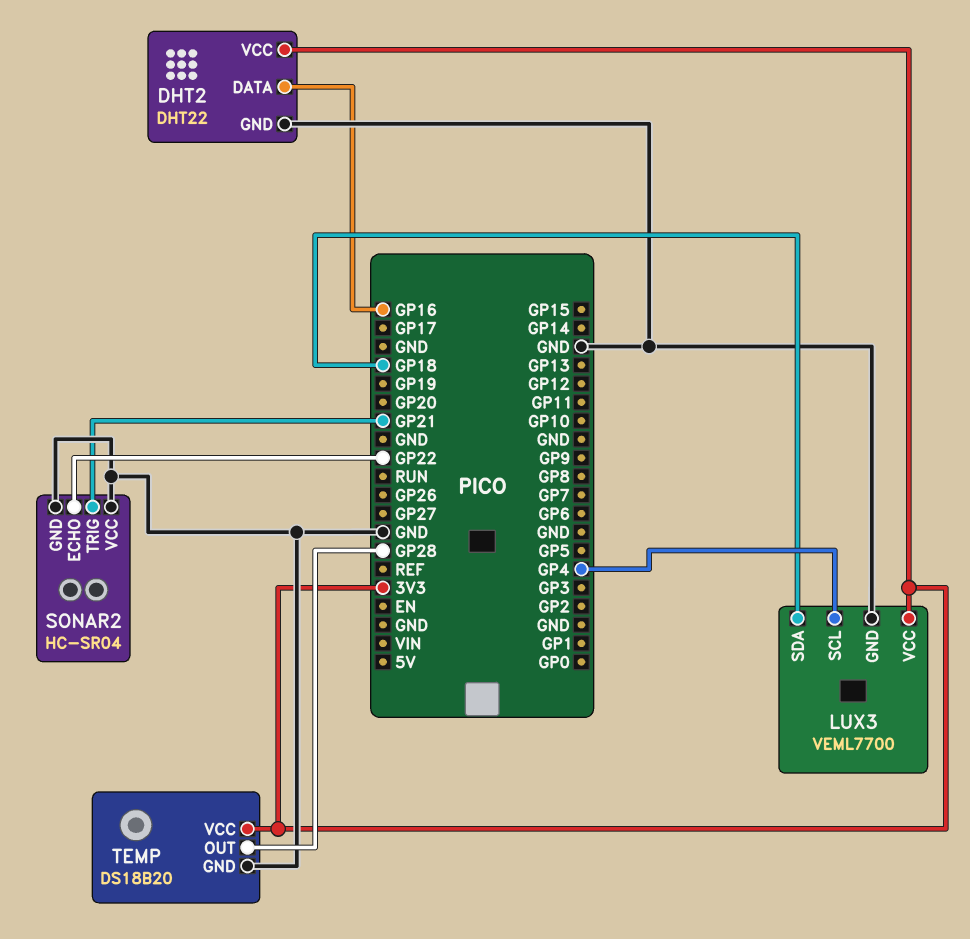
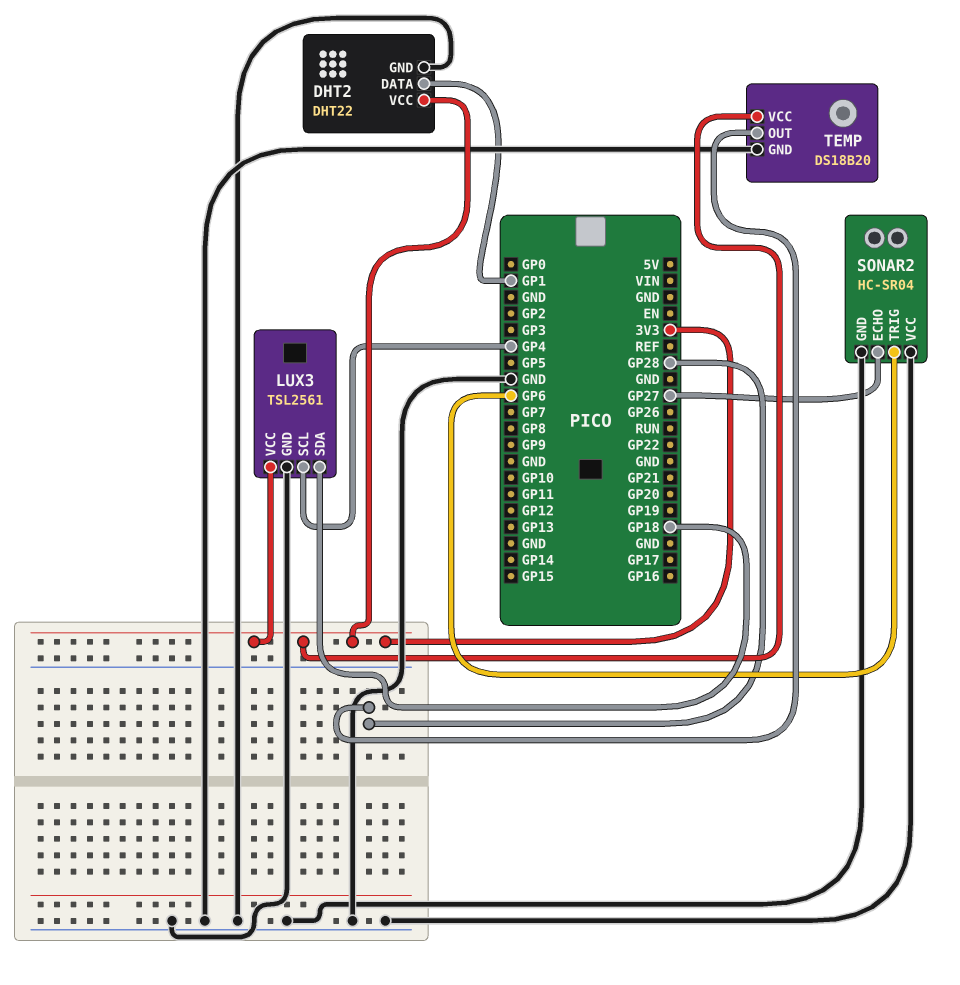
DHT2 pin DATA: GP16 -> GP1
LUX3: VEML7700 -> TSL2561
SONAR2 pin ECHO: GP22 -> GP27
SONAR2 pin TRIG: GP21 -> GP6

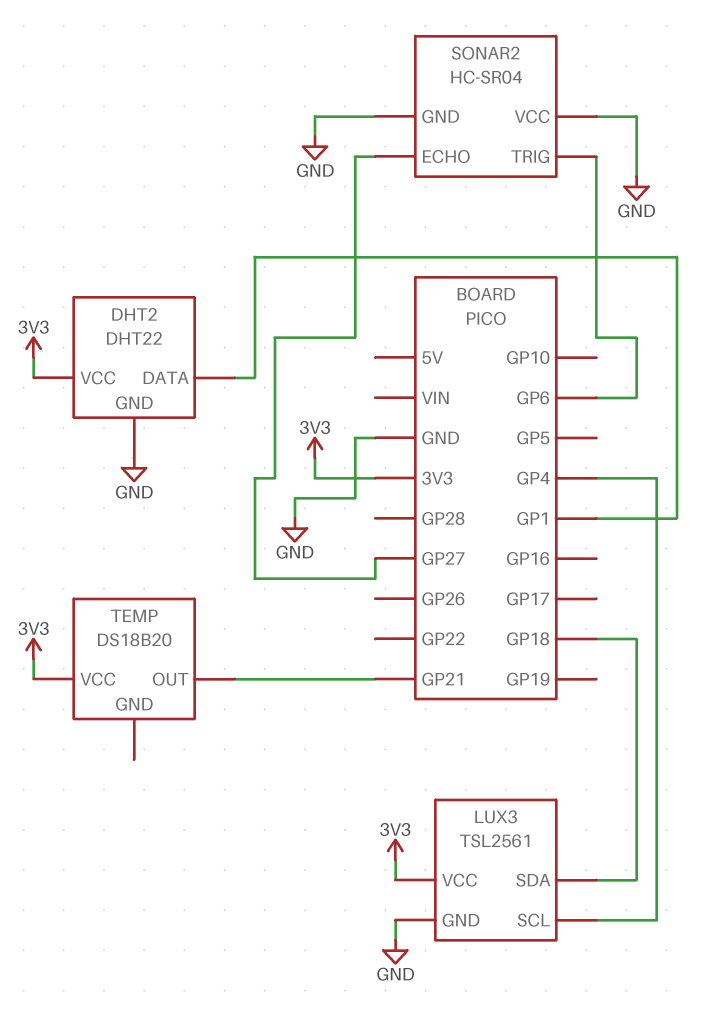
TEMP pin GND: GND -> none
TEMP pin OUT: GP28 -> GP21

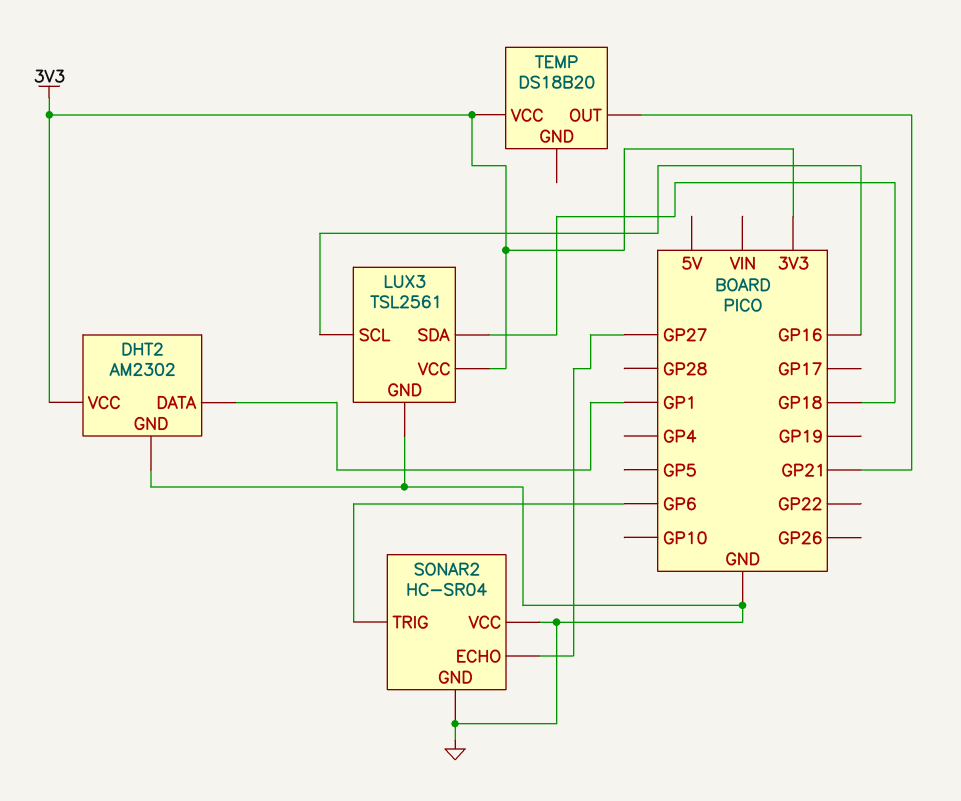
DHT2: DHT22 -> AM2302
LUX3 pin SCL: GP4 -> GP16

